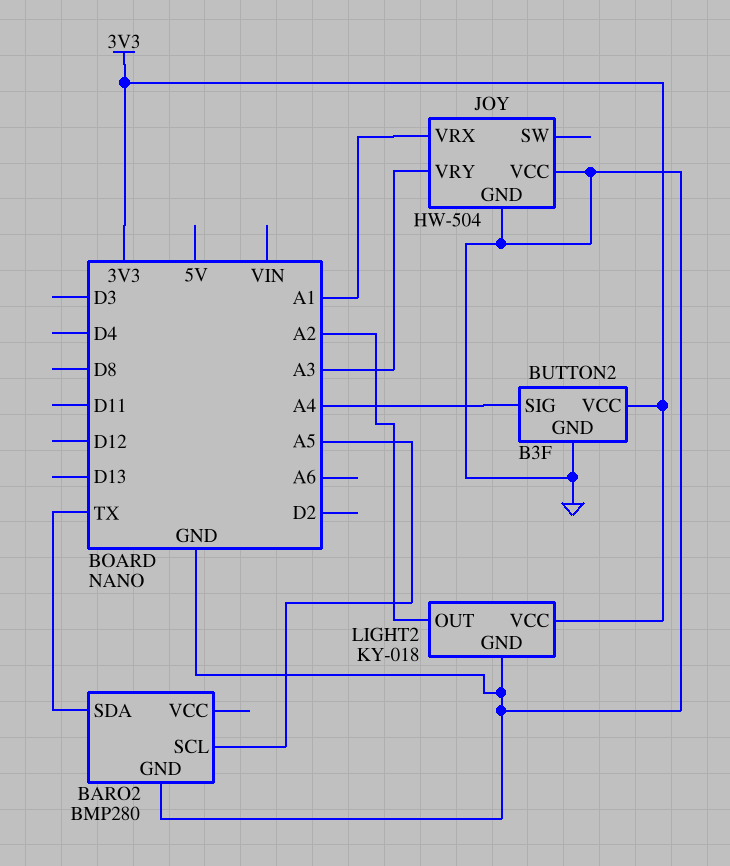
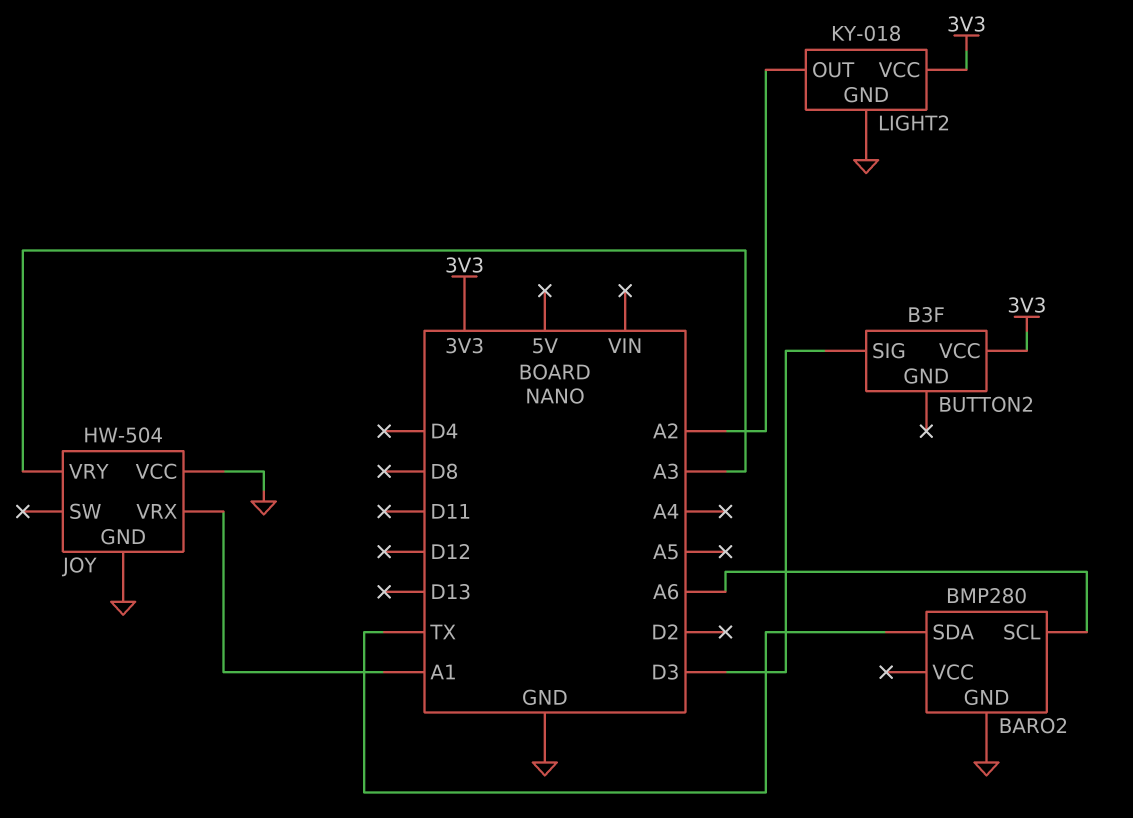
BARO2 pin SCL: A5 -> A6
BUTTON2 pin GND: GND -> none
BUTTON2 pin SIG: A4 -> D3

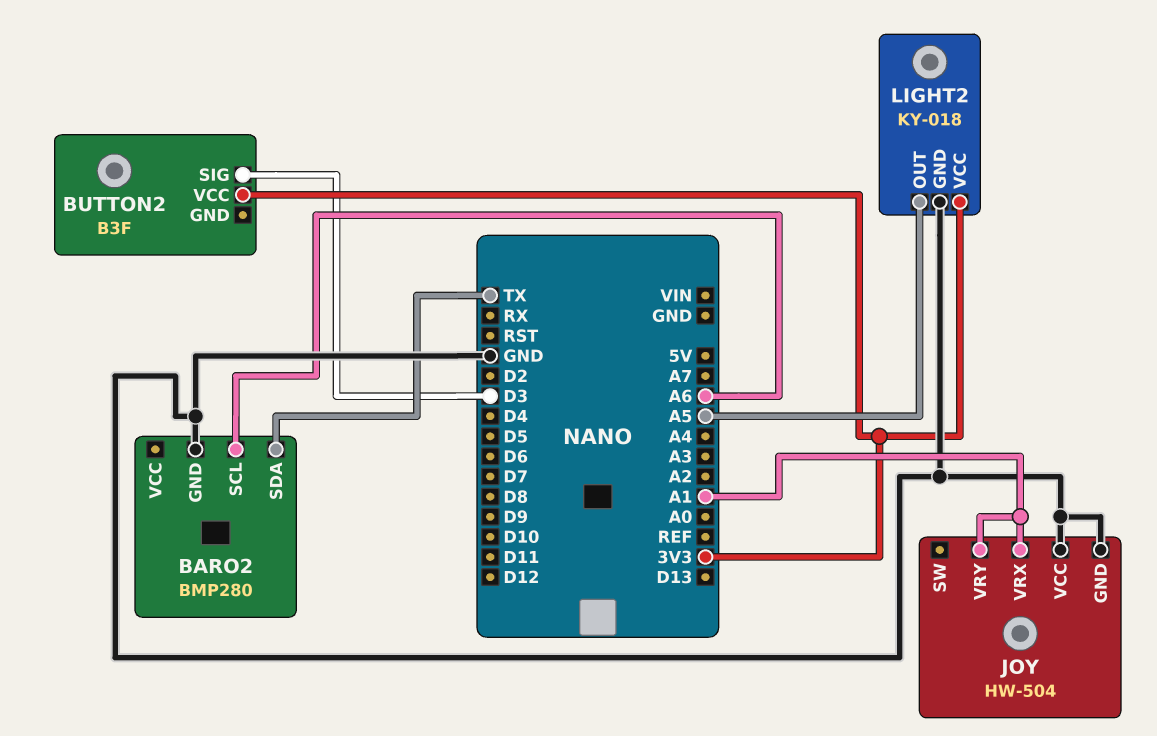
JOY pin VRY: A3 -> A1
LIGHT2 pin OUT: A2 -> A5

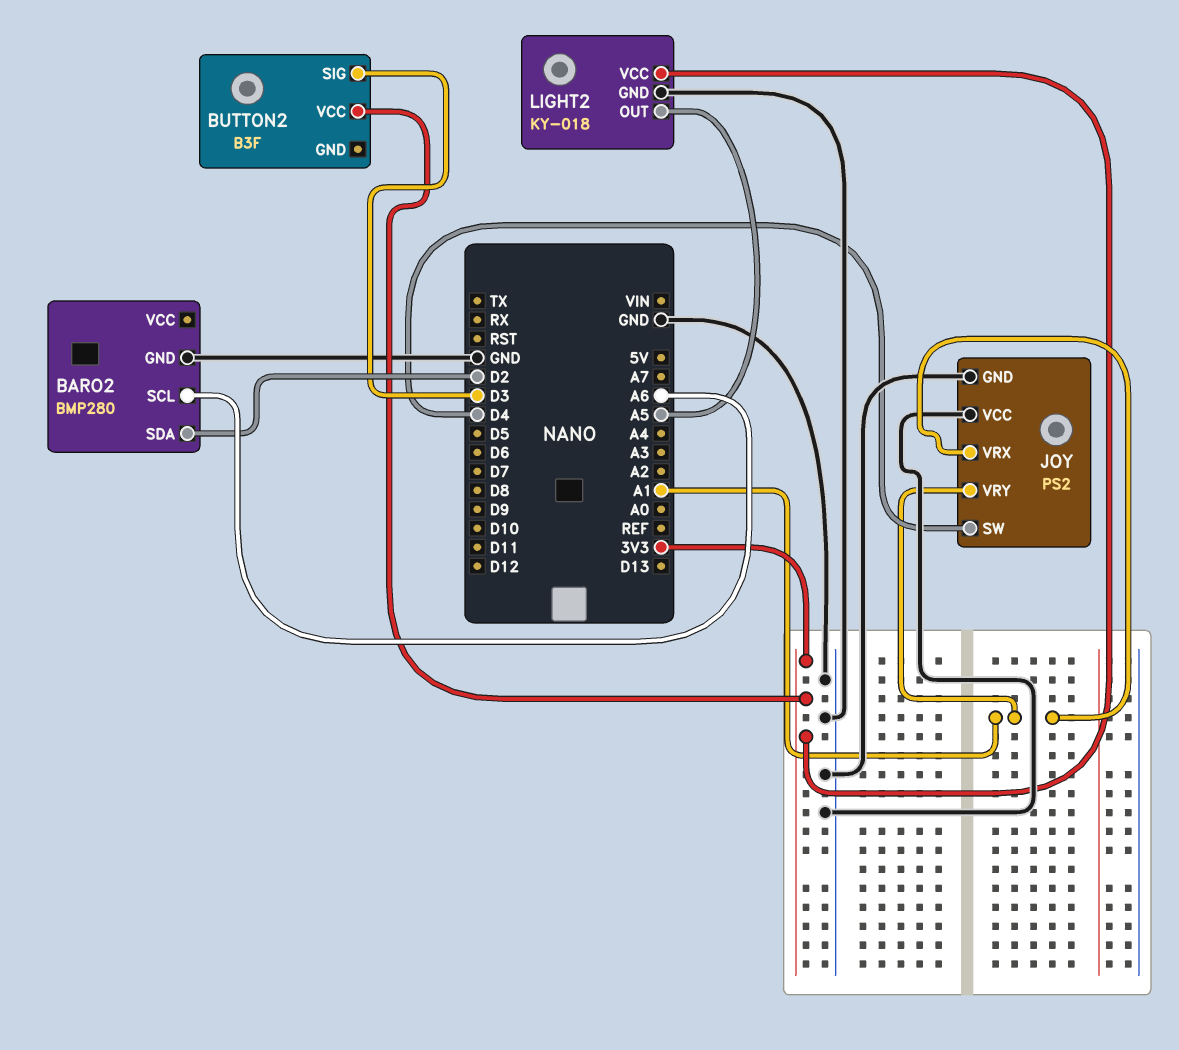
BARO2 pin SDA: TX -> D2
JOY: HW-504 -> PS2
JOY pin SW: none -> D4

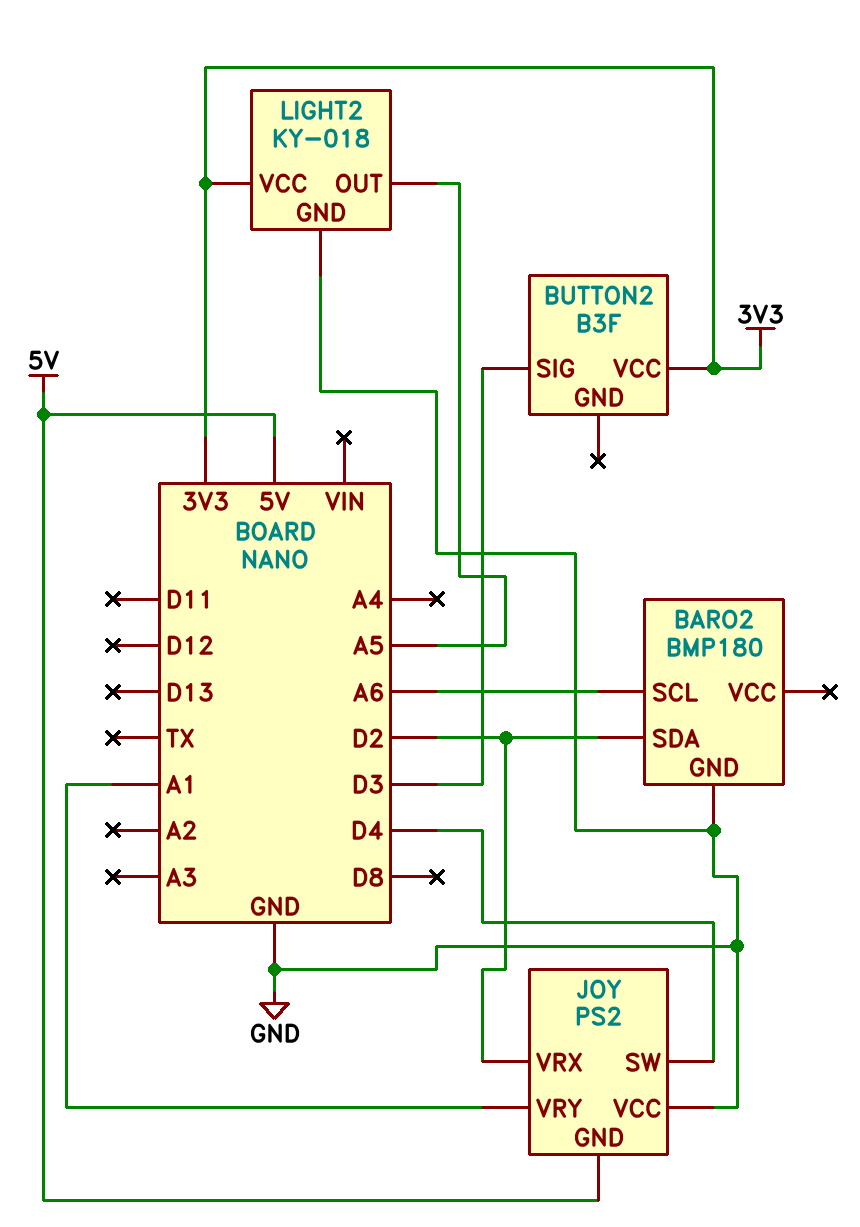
BARO2: BMP280 -> BMP180
JOY pin GND: GND -> 5V
JOY pin VRX: A1 -> D2

